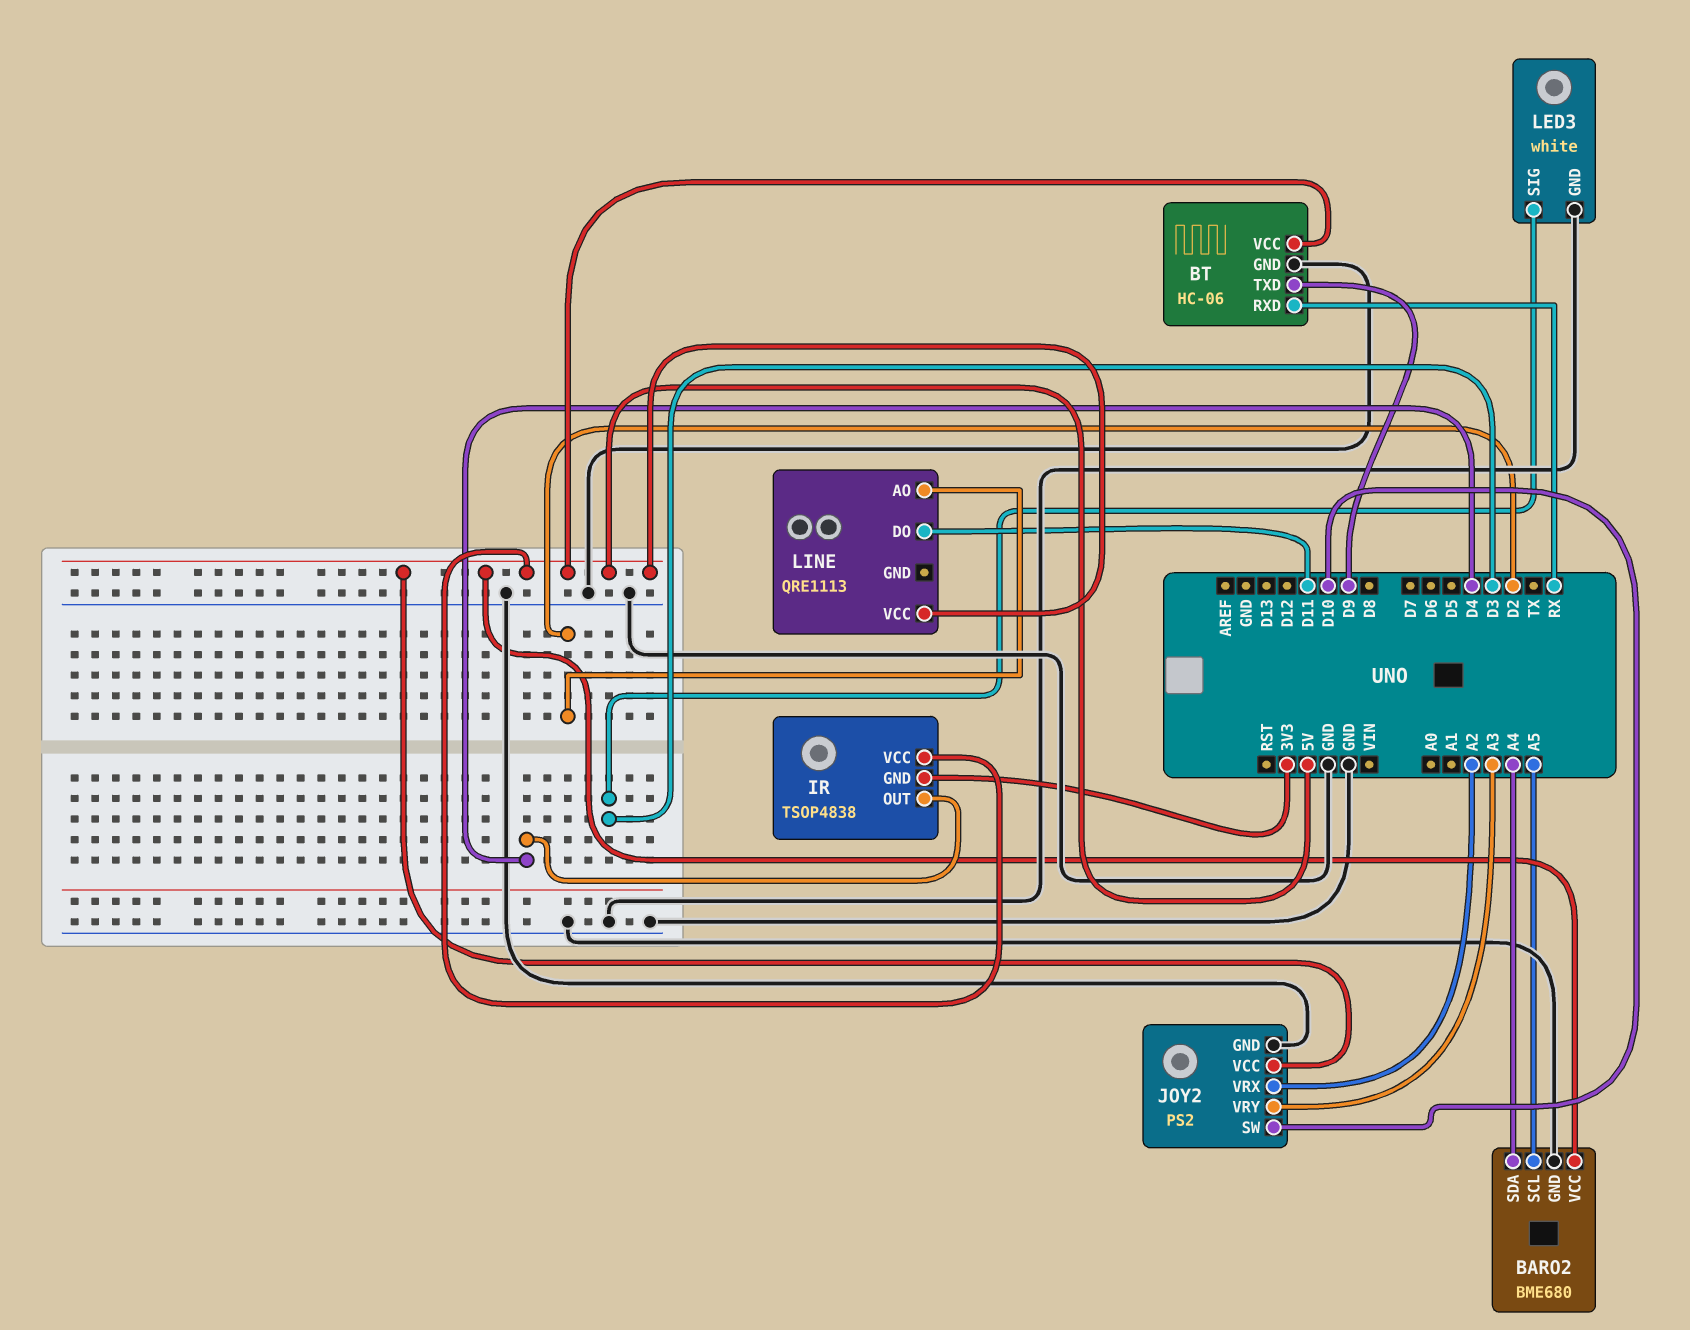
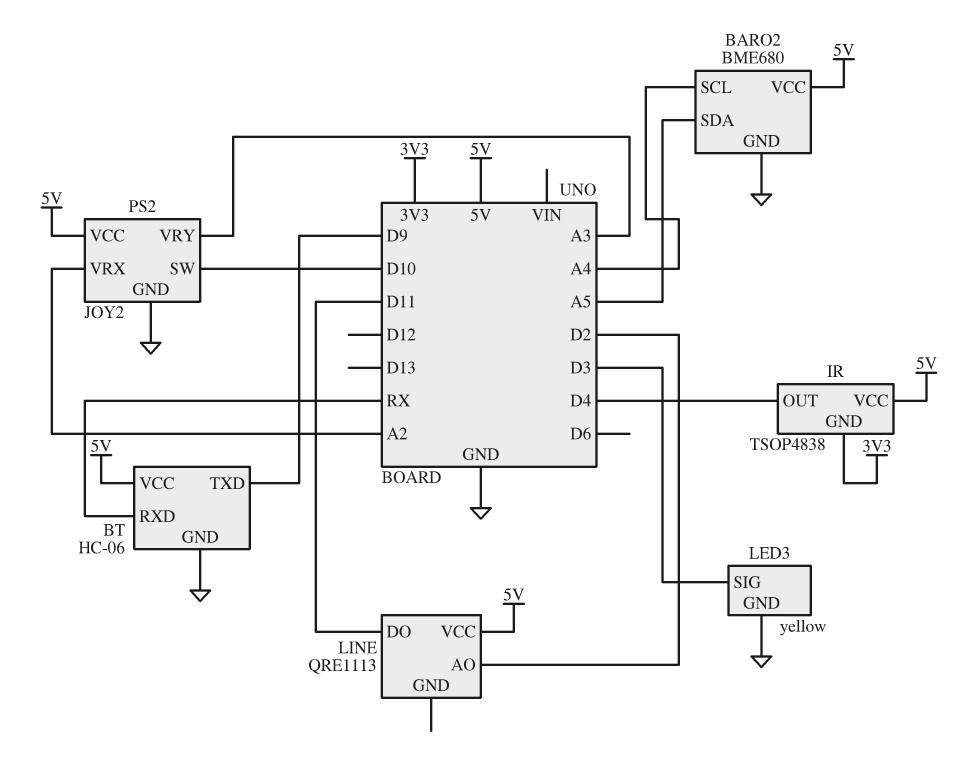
BARO2 pin SCL: A5 -> A4
BARO2 pin SDA: A4 -> A5
LED3: white -> yellow

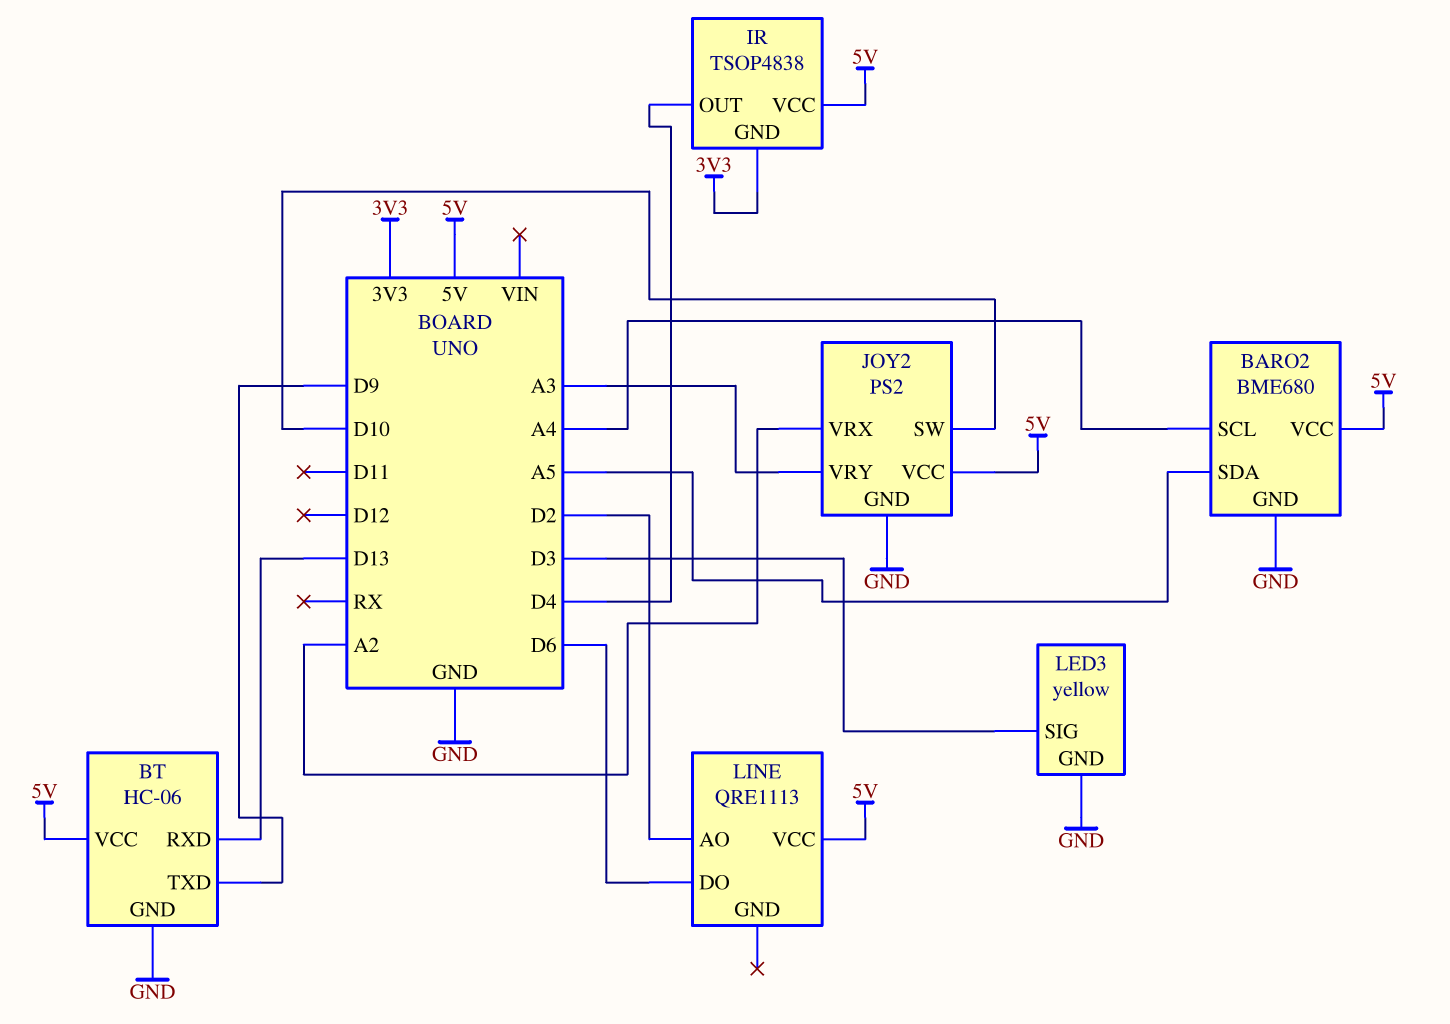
BT pin RXD: RX -> D13
LINE pin DO: D11 -> D6

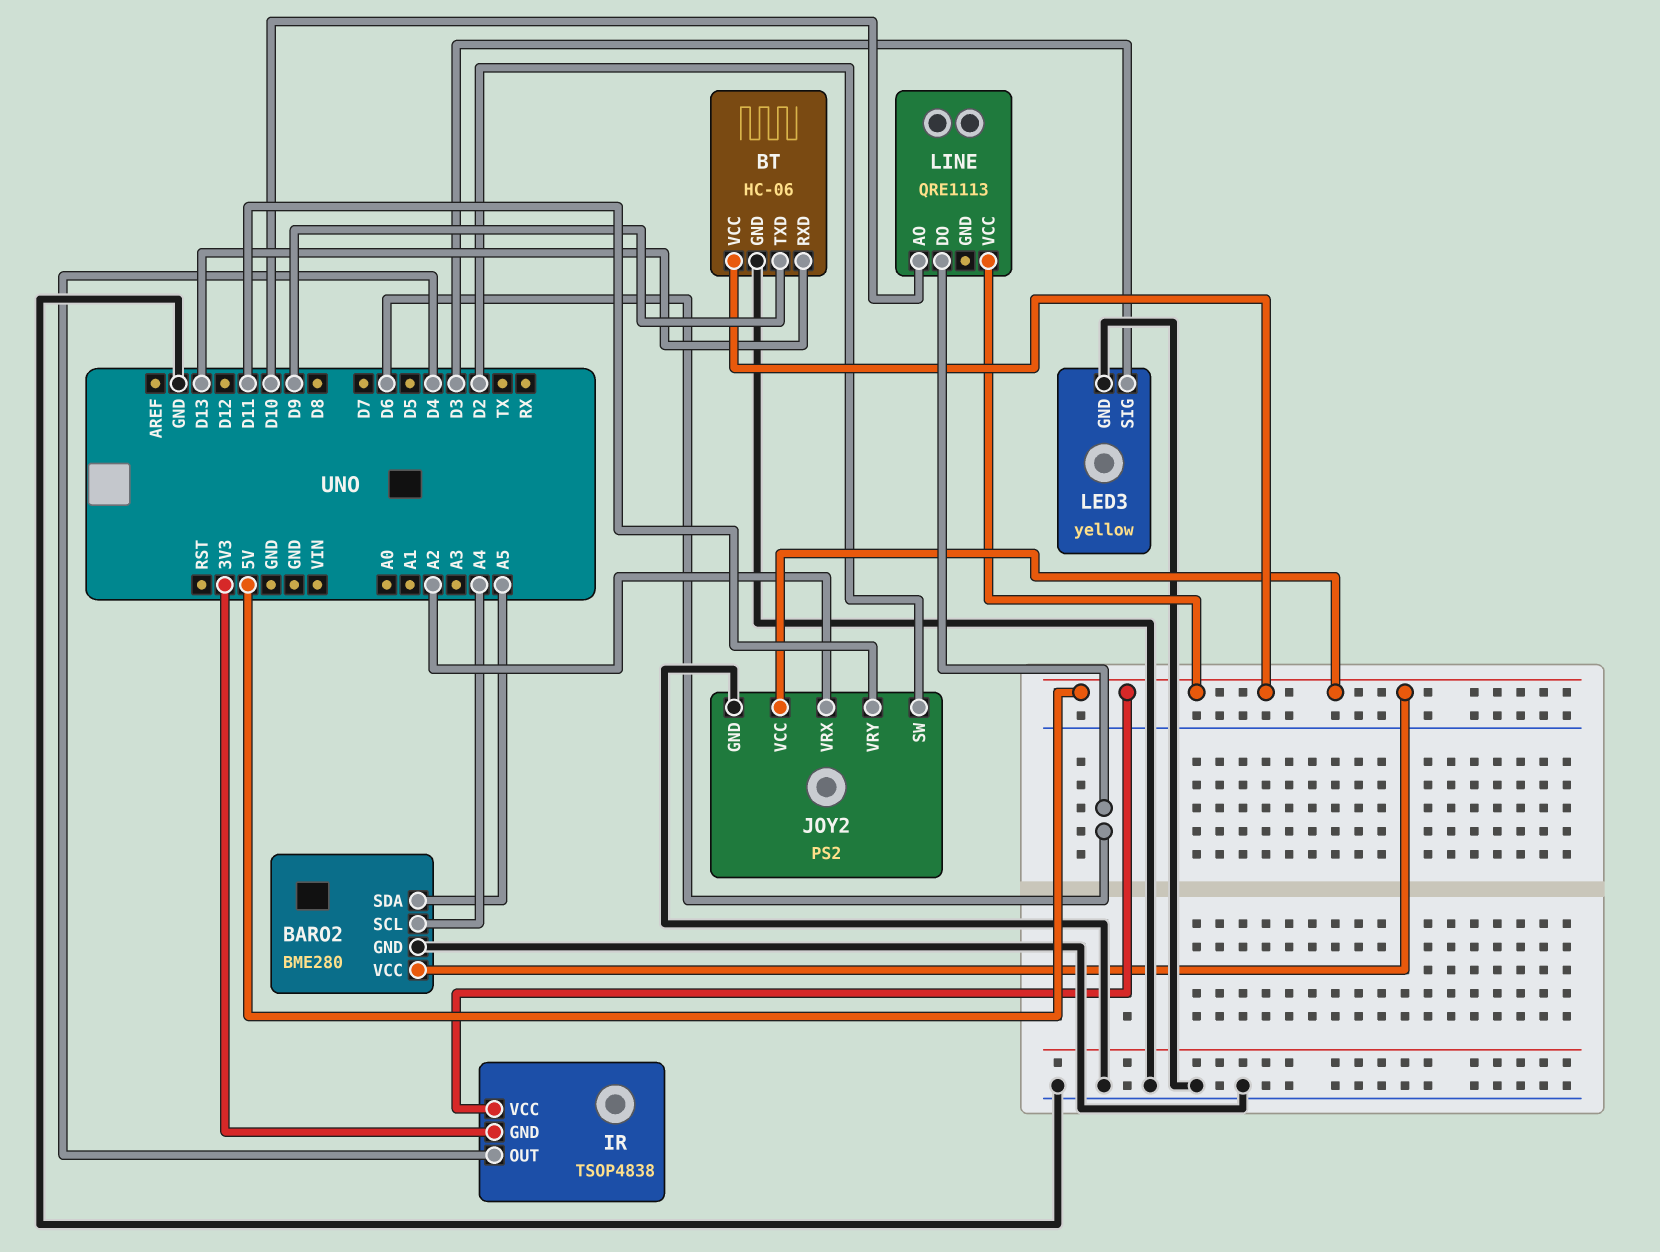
BARO2: BME680 -> BME280
JOY2 pin SW: D10 -> D2
JOY2 pin VRY: A3 -> D11
LINE pin AO: D2 -> D10

